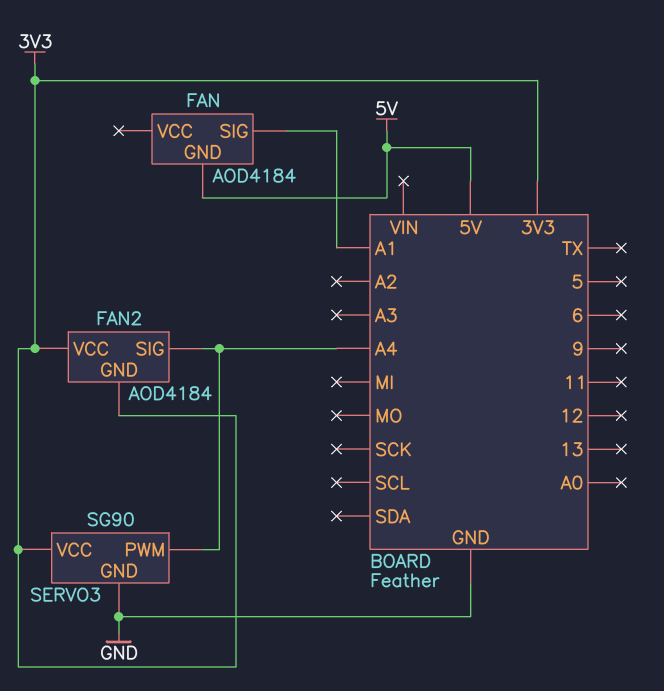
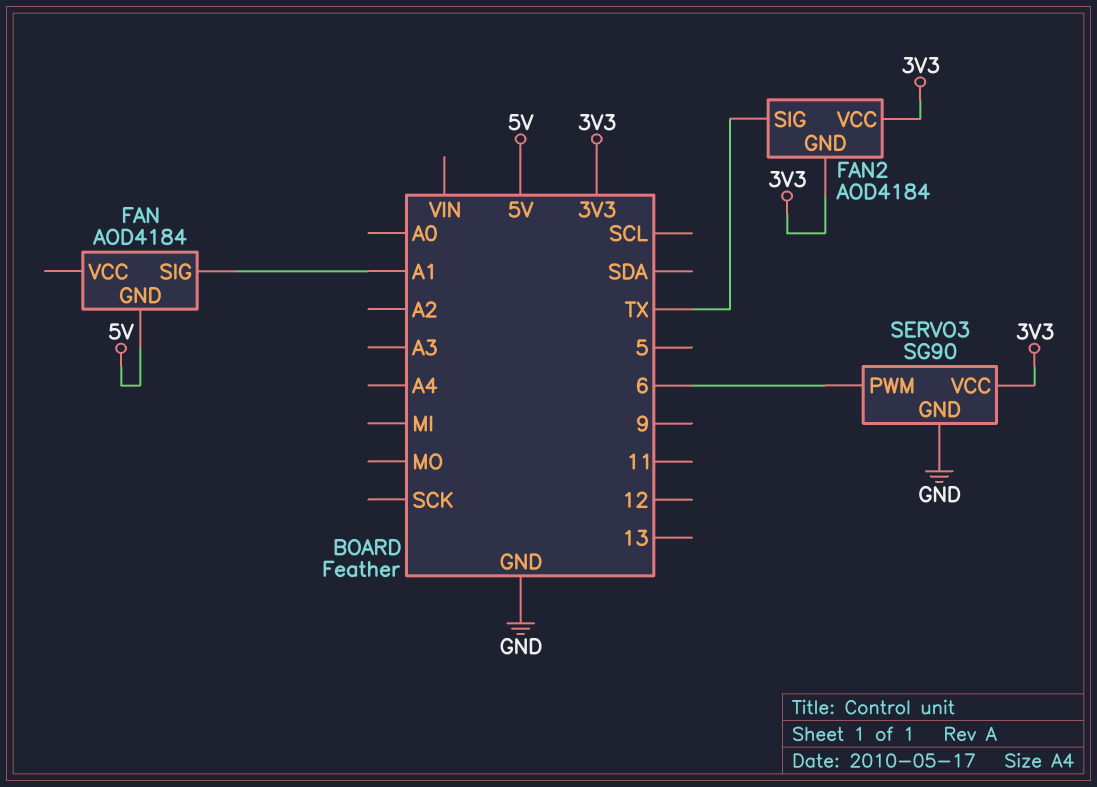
FAN2 pin SIG: A4 -> TX
SERVO3 pin PWM: A4 -> 6

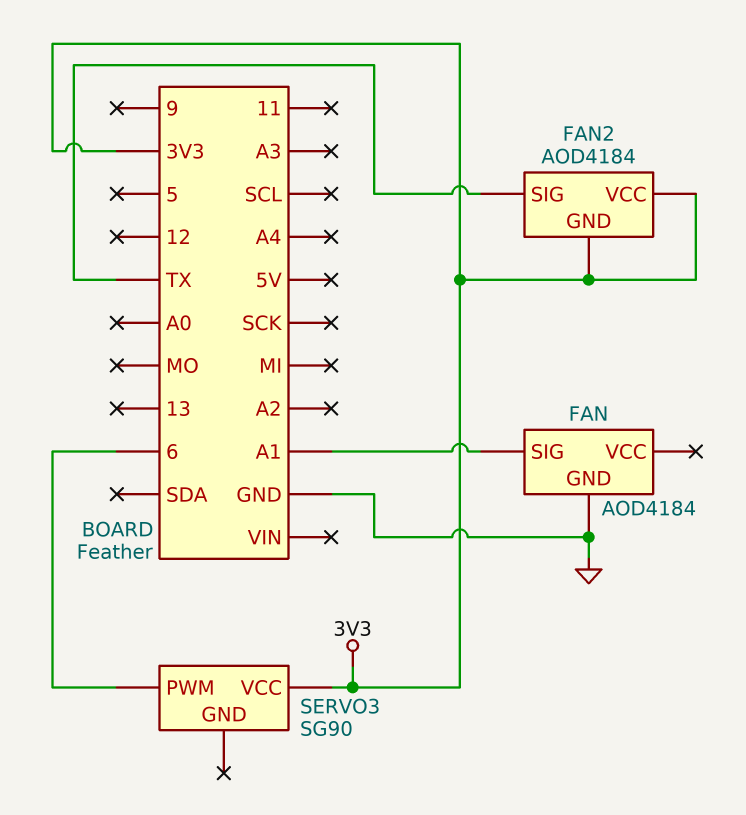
FAN pin GND: 5V -> GND
SERVO3 pin GND: GND -> none

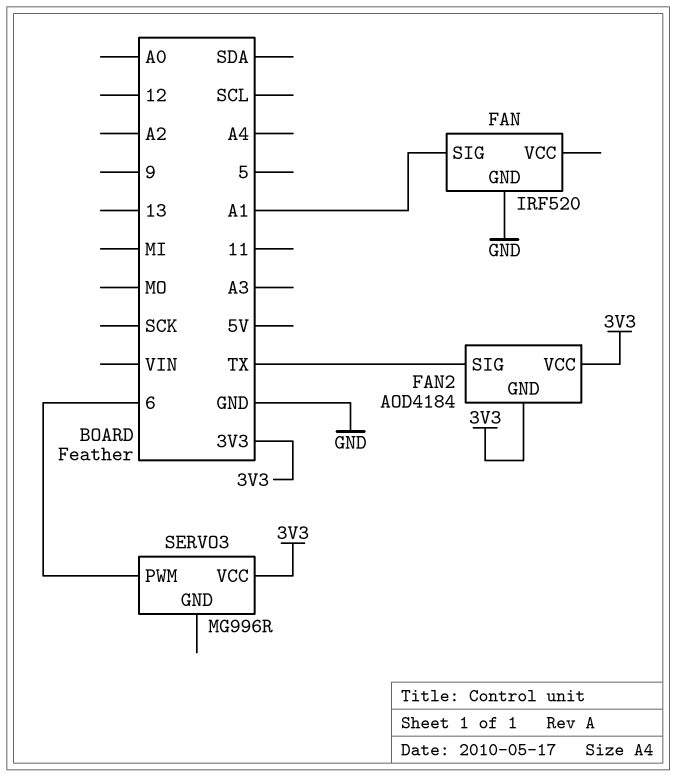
FAN: AOD4184 -> IRF520
SERVO3: SG90 -> MG996R

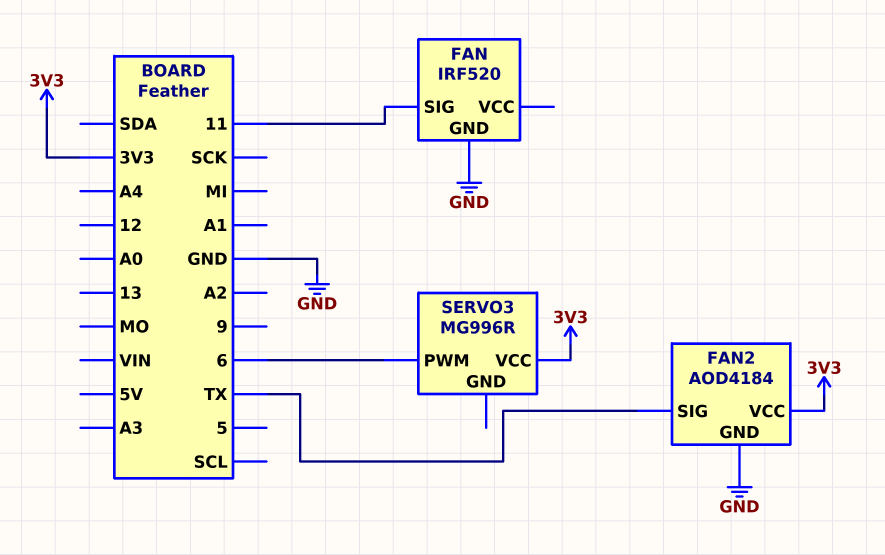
FAN pin SIG: A1 -> 11
FAN2 pin GND: 3V3 -> GND

